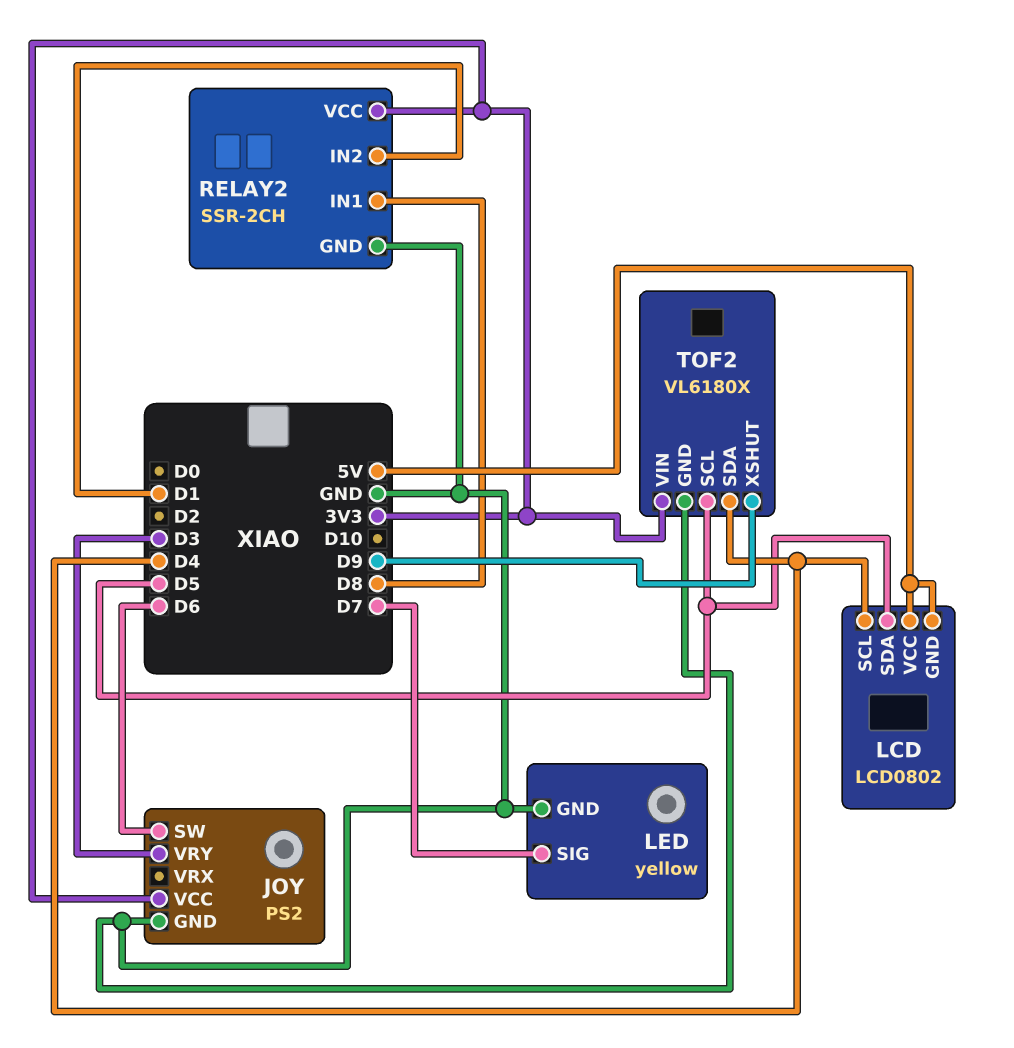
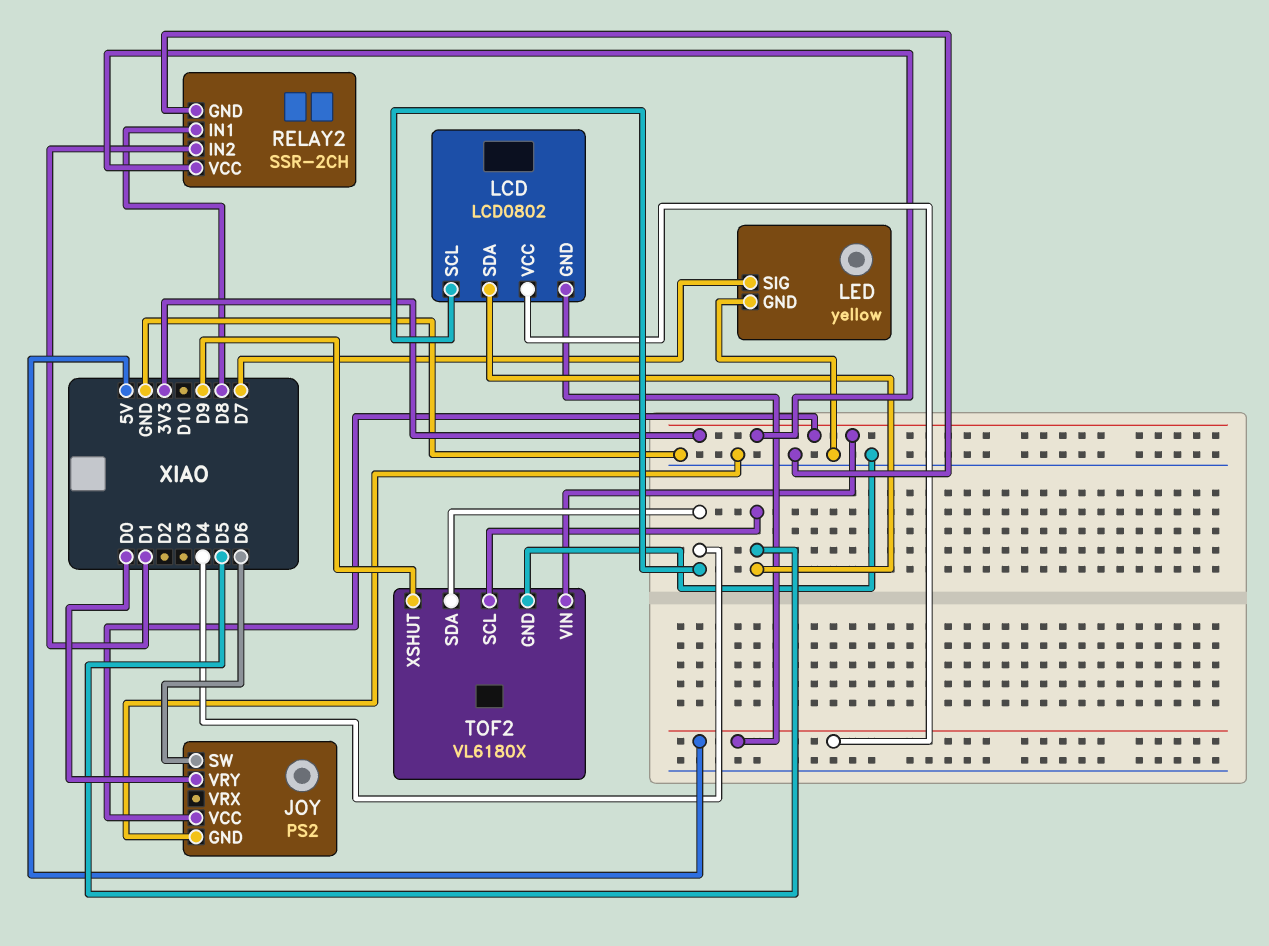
JOY pin VRY: D3 -> D0

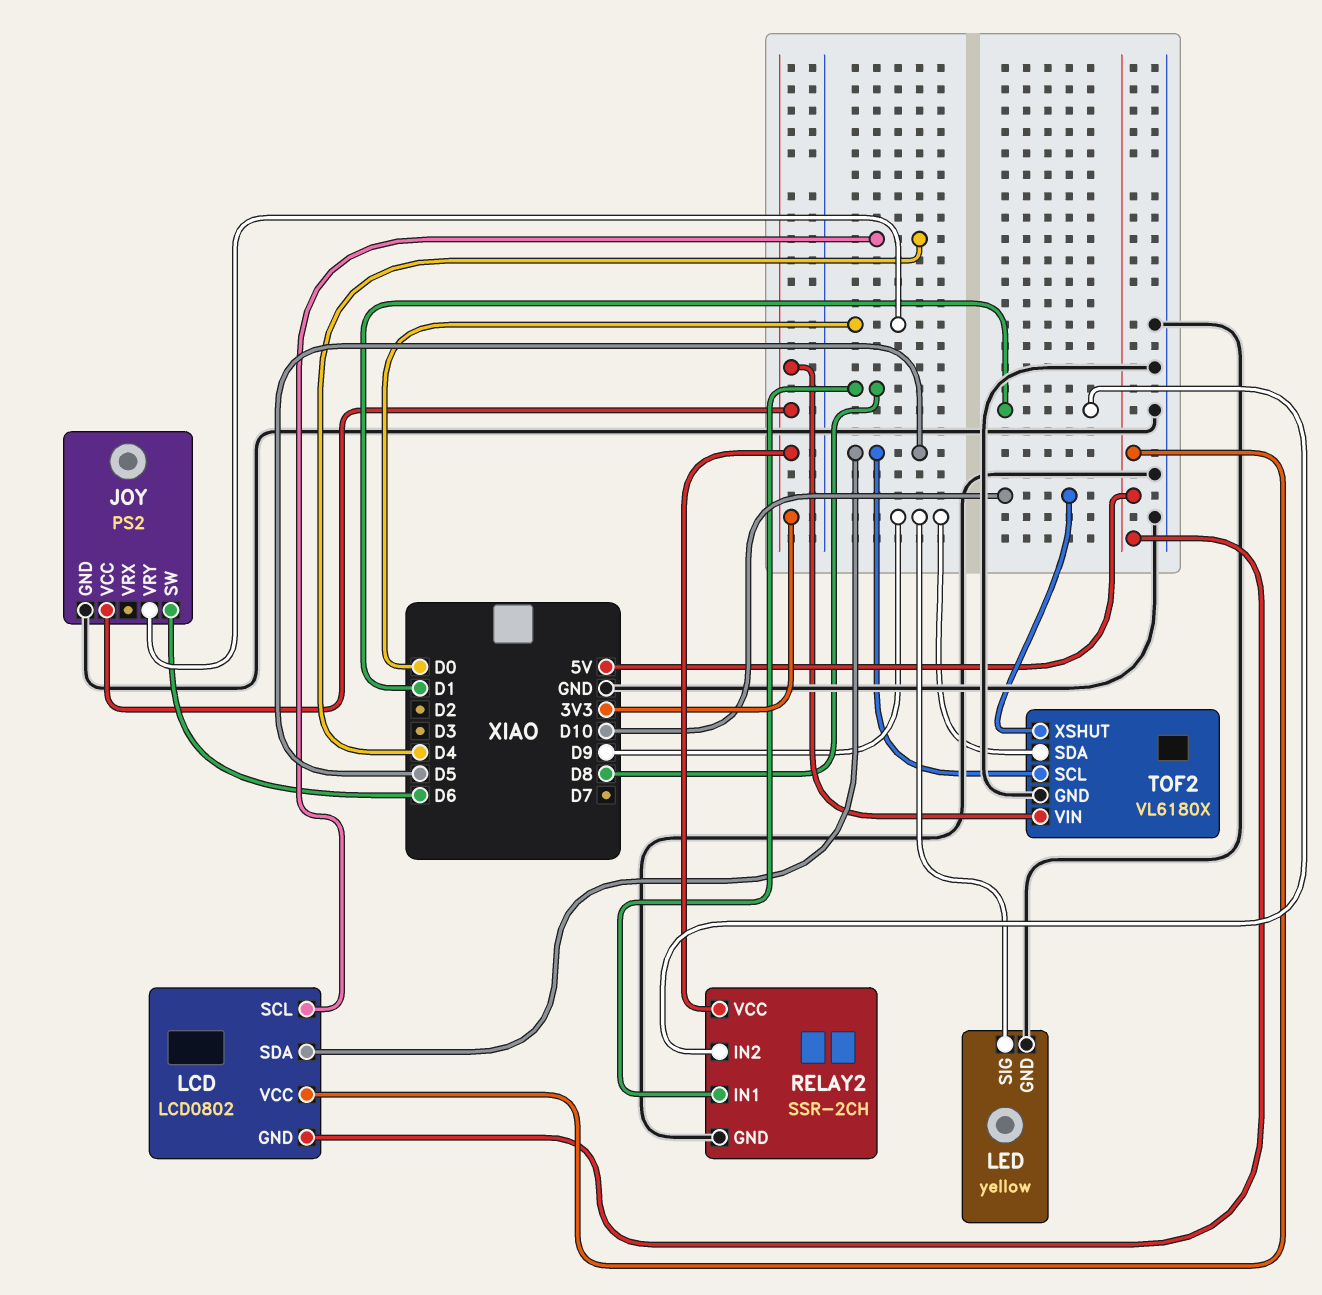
LED pin SIG: D7 -> D9
TOF2 pin SDA: D4 -> D9
TOF2 pin XSHUT: D9 -> D10

